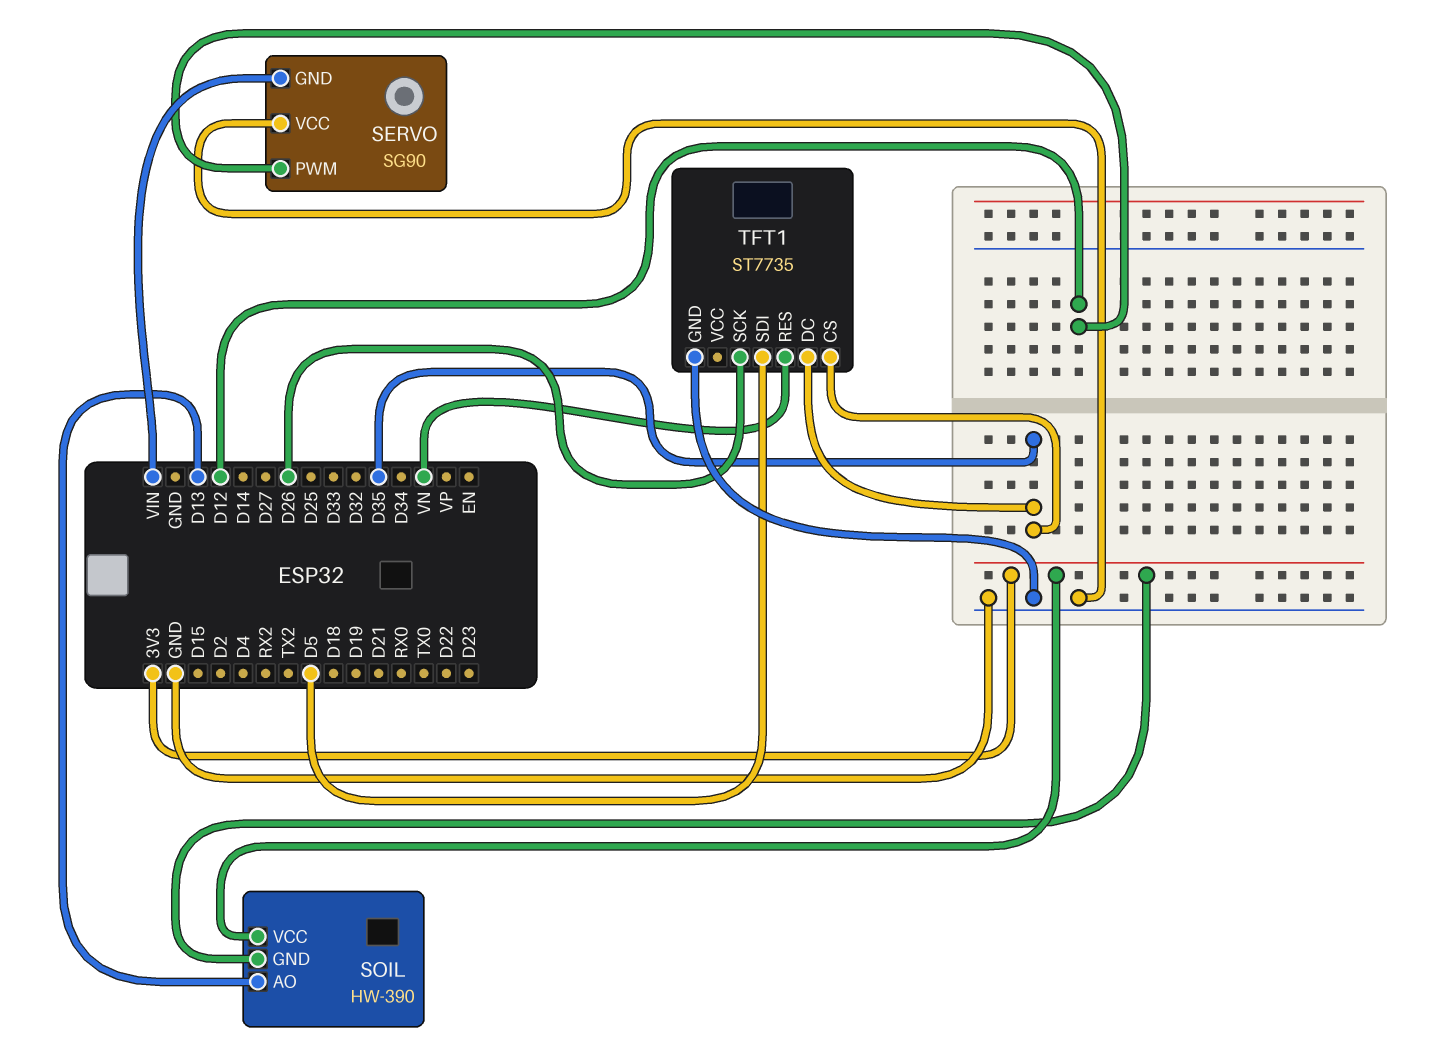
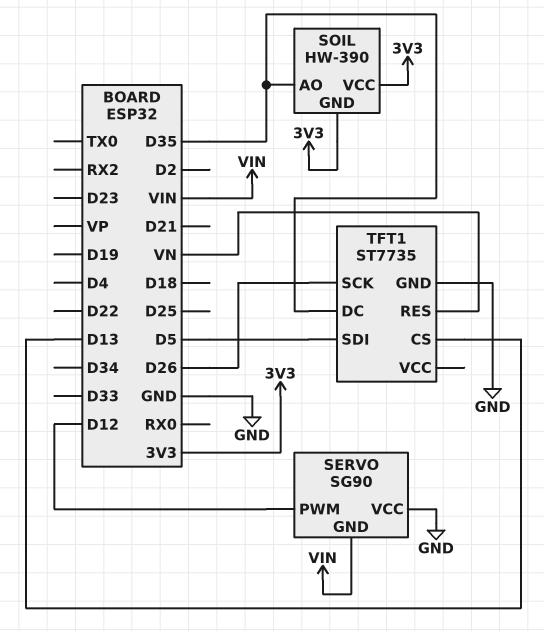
SOIL pin AO: D13 -> D35
TFT1 pin CS: D35 -> D13

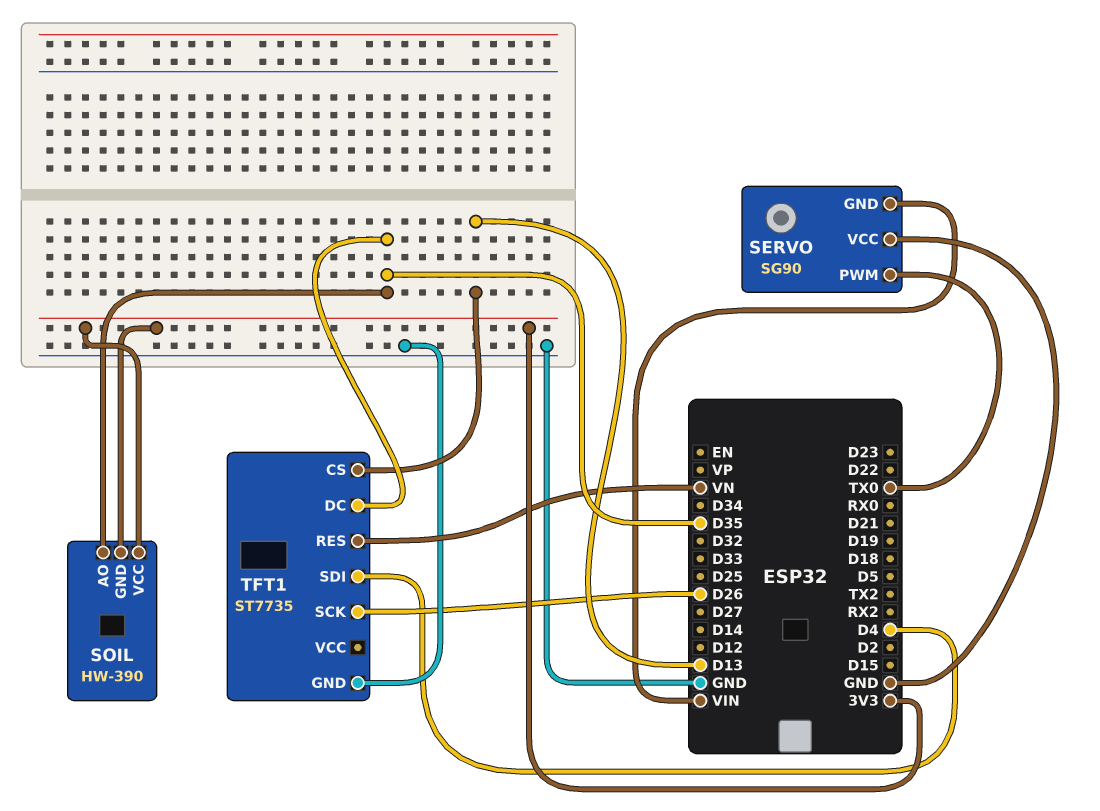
SERVO pin PWM: D12 -> TX0
TFT1 pin SDI: D5 -> D4

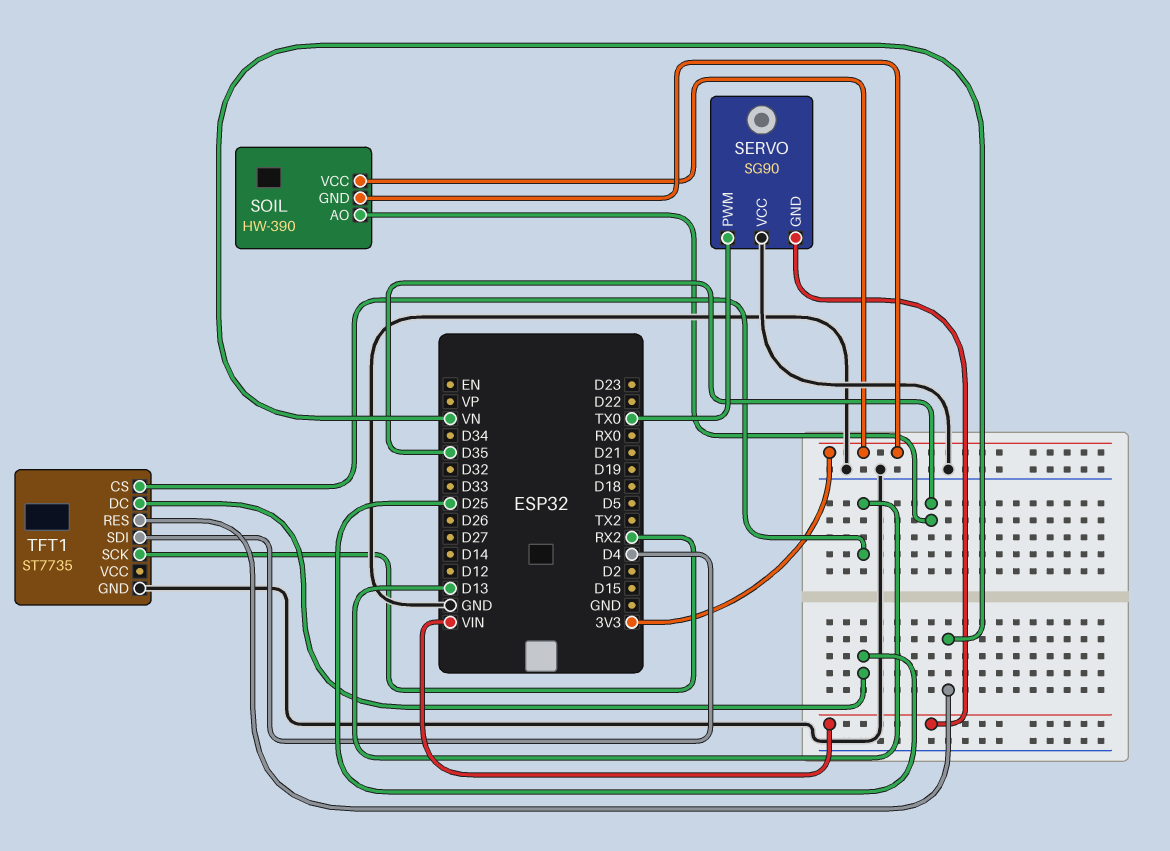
TFT1 pin DC: D35 -> D25
TFT1 pin SCK: D26 -> RX2

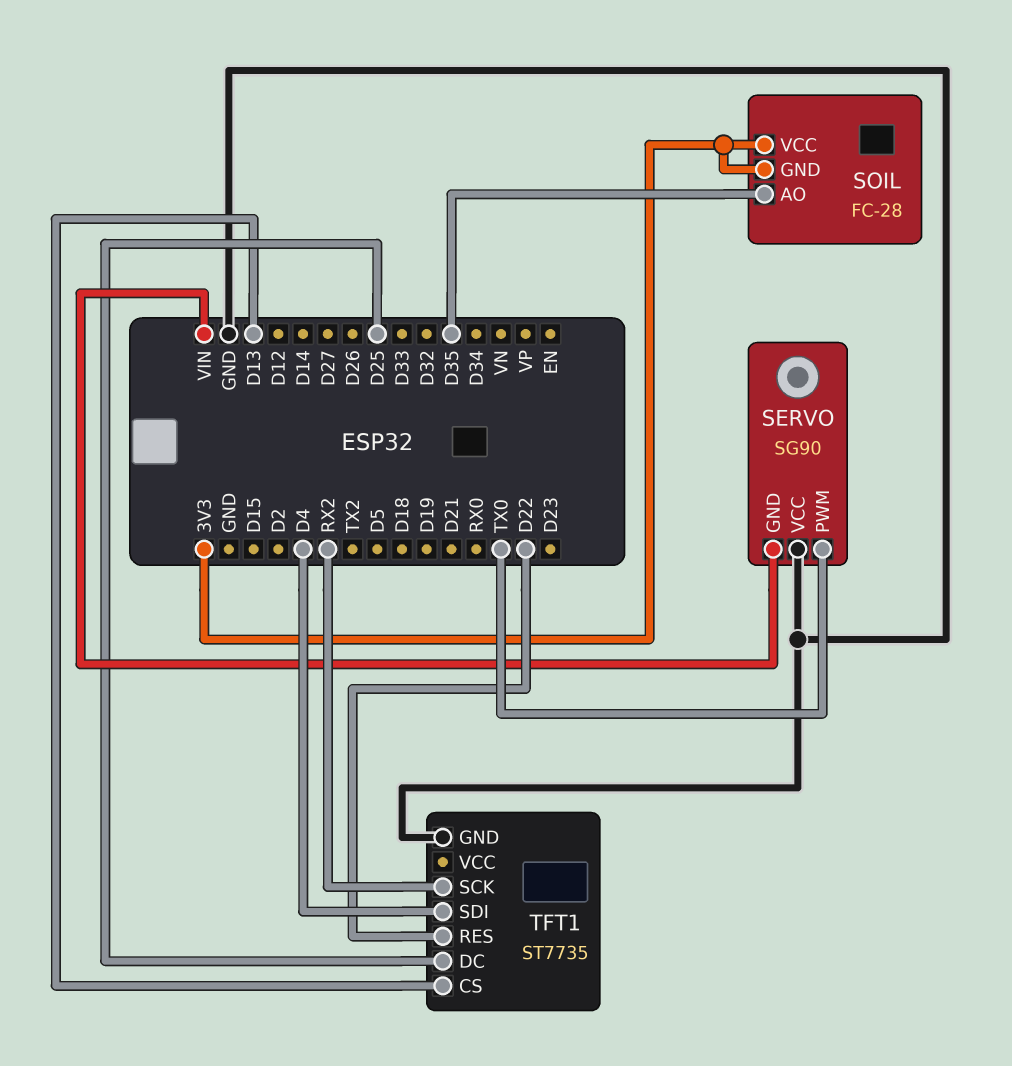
SOIL: HW-390 -> FC-28
TFT1 pin RES: VN -> D22

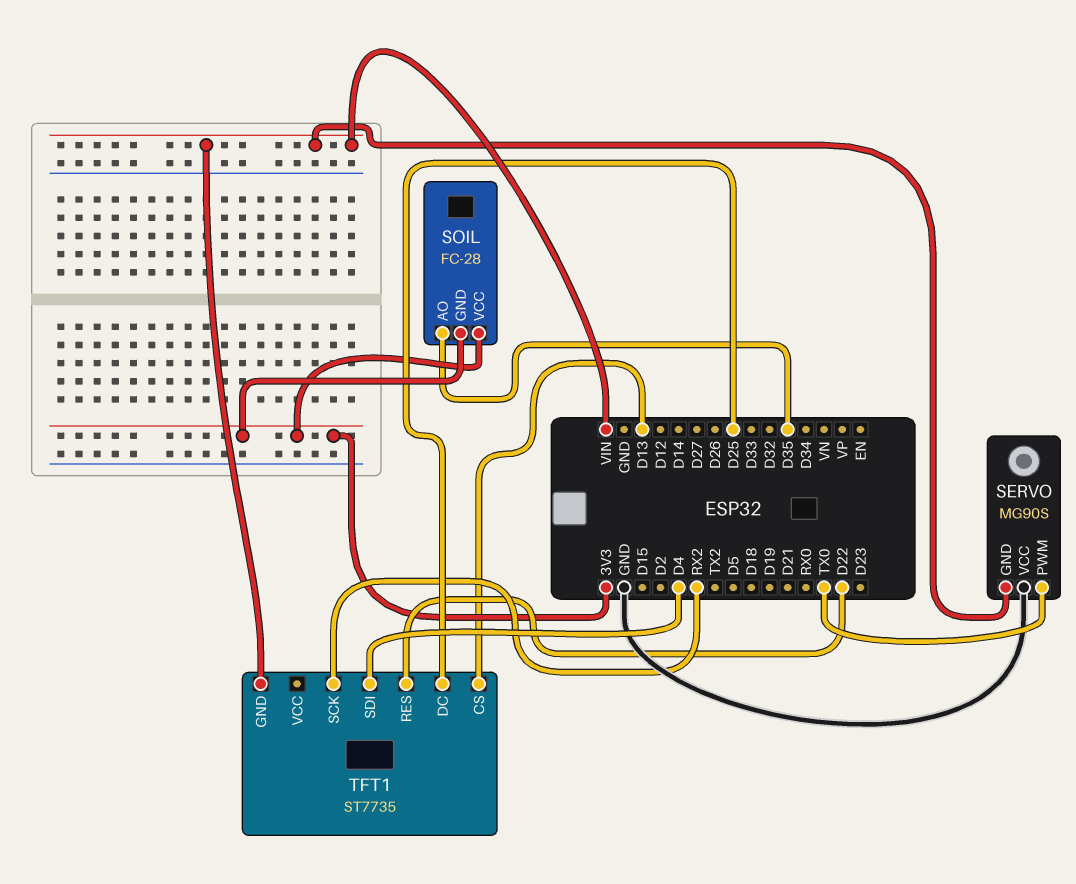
SERVO: SG90 -> MG90S
TFT1 pin GND: GND -> VIN

